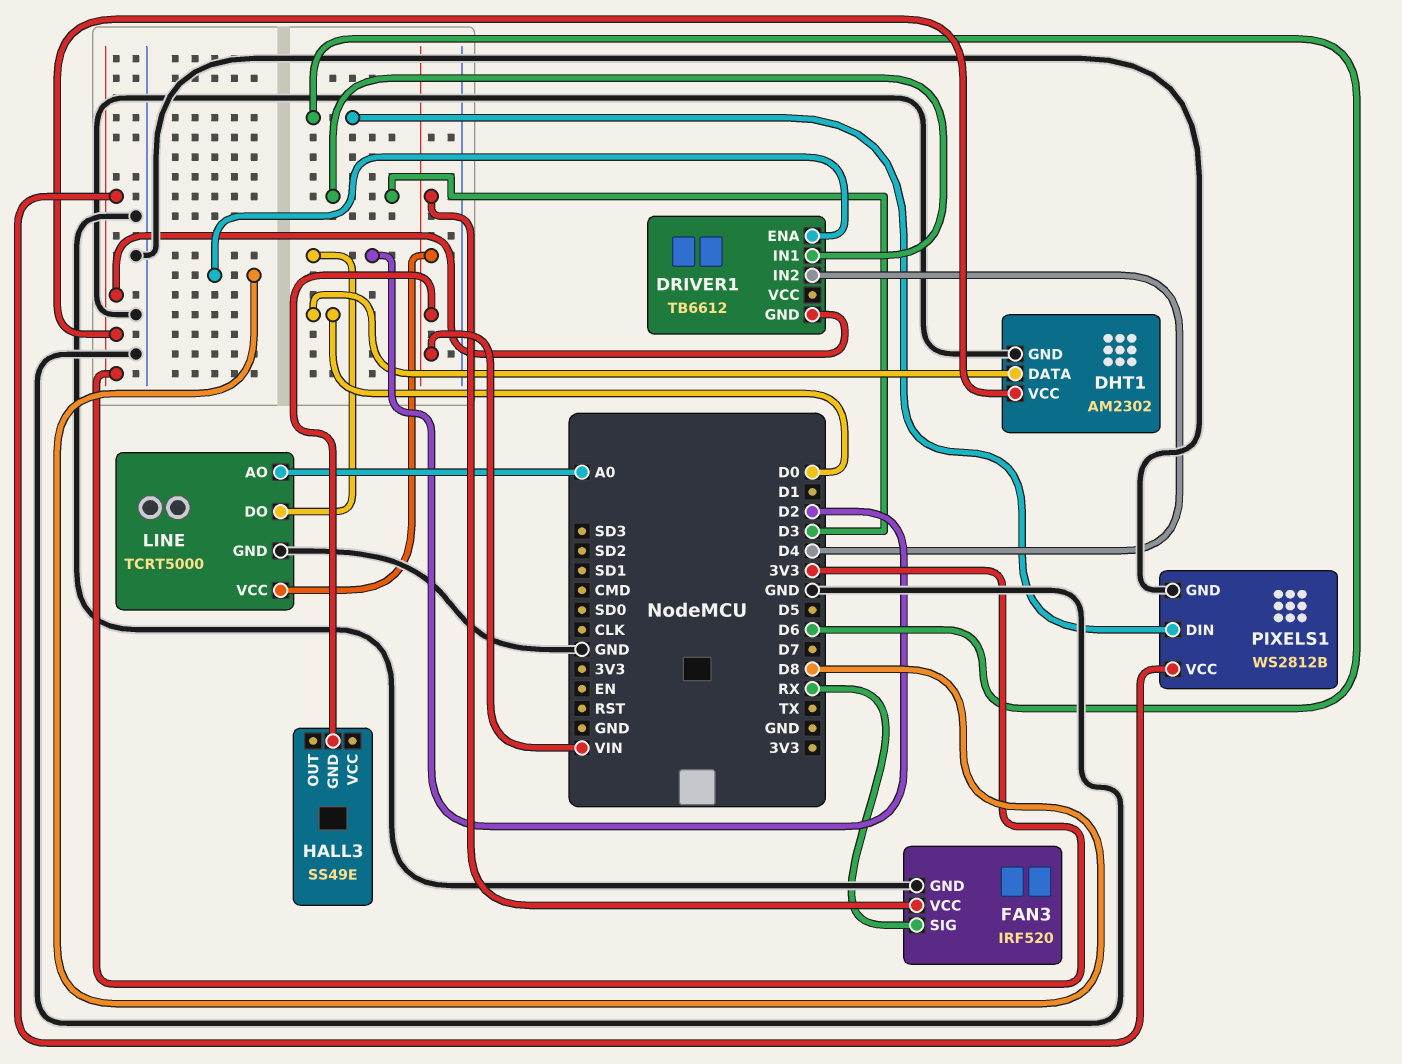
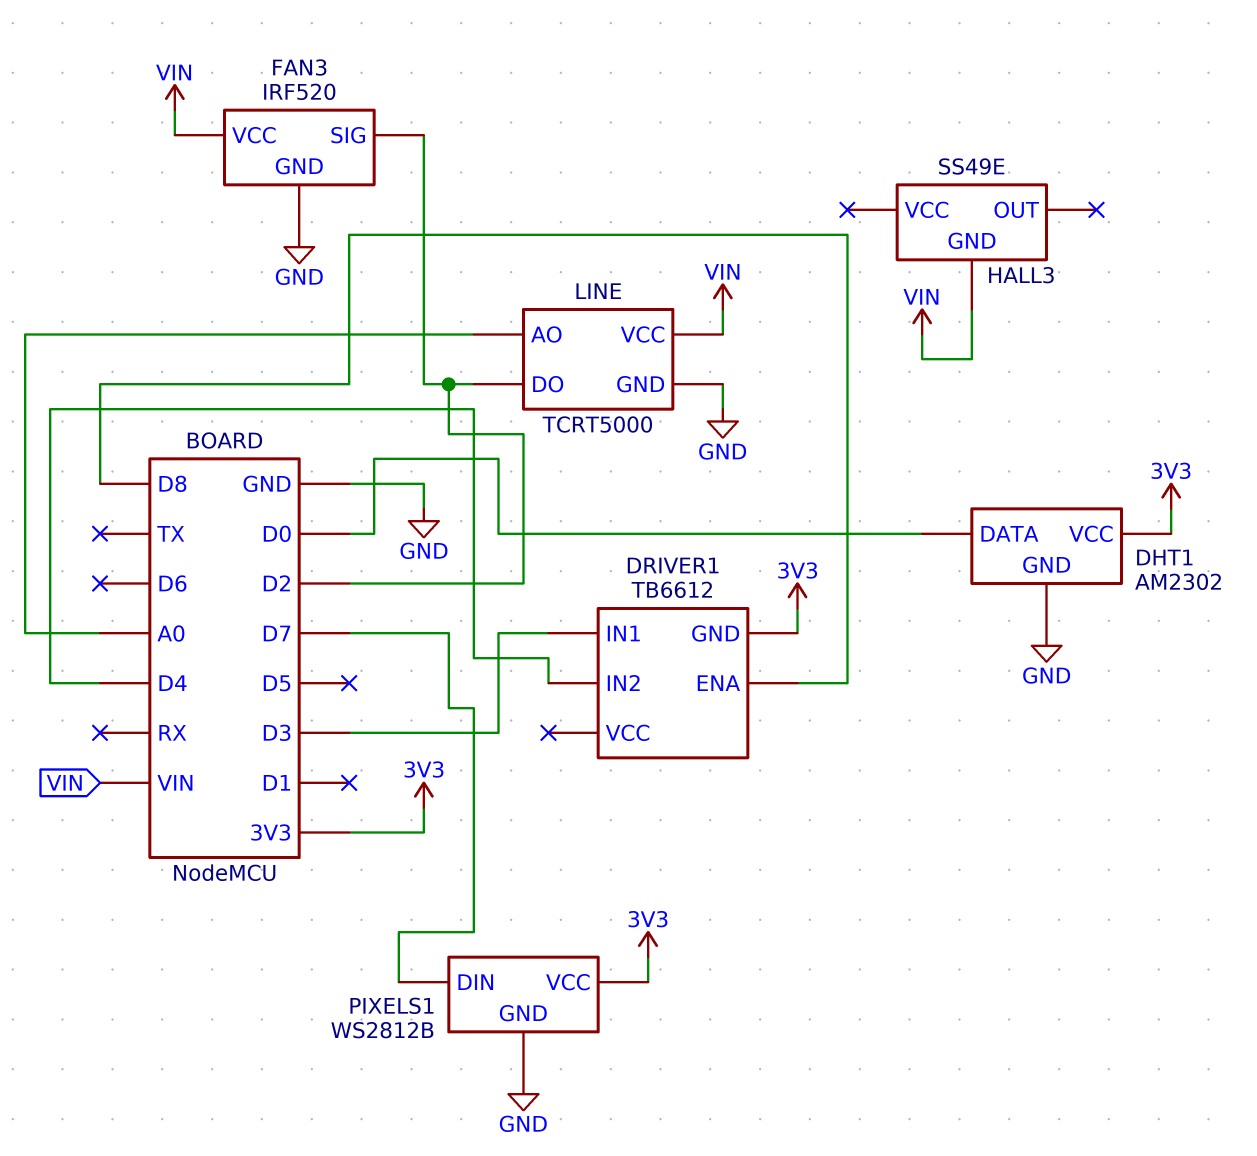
FAN3 pin SIG: RX -> D2
PIXELS1 pin DIN: D6 -> D7

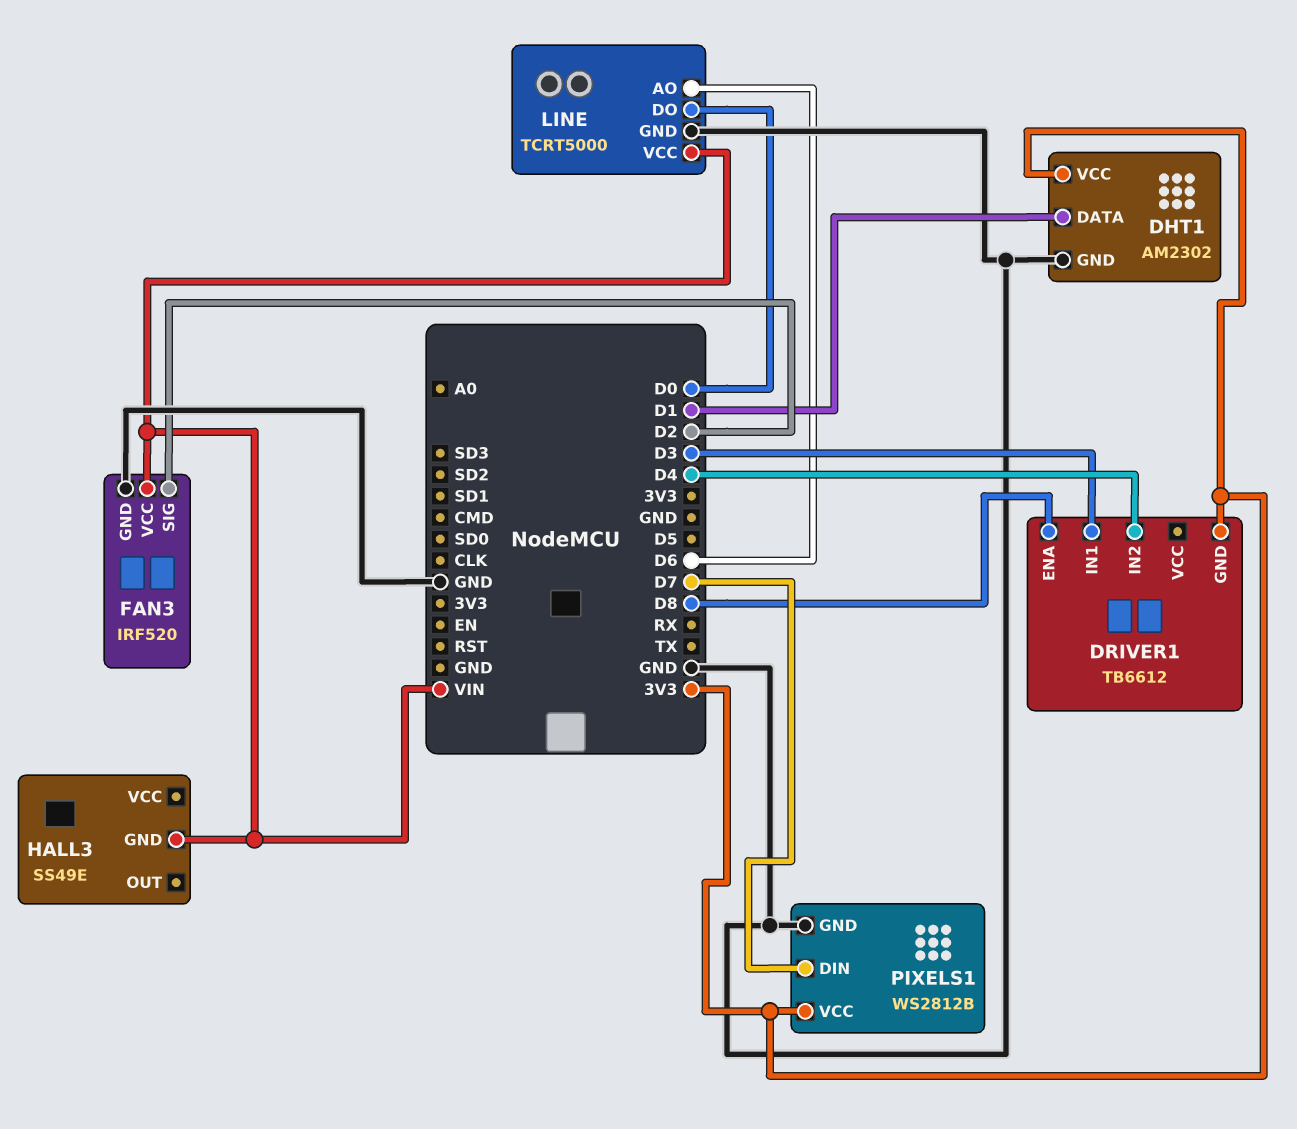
DHT1 pin DATA: D0 -> D1
LINE pin AO: A0 -> D6
LINE pin DO: D2 -> D0

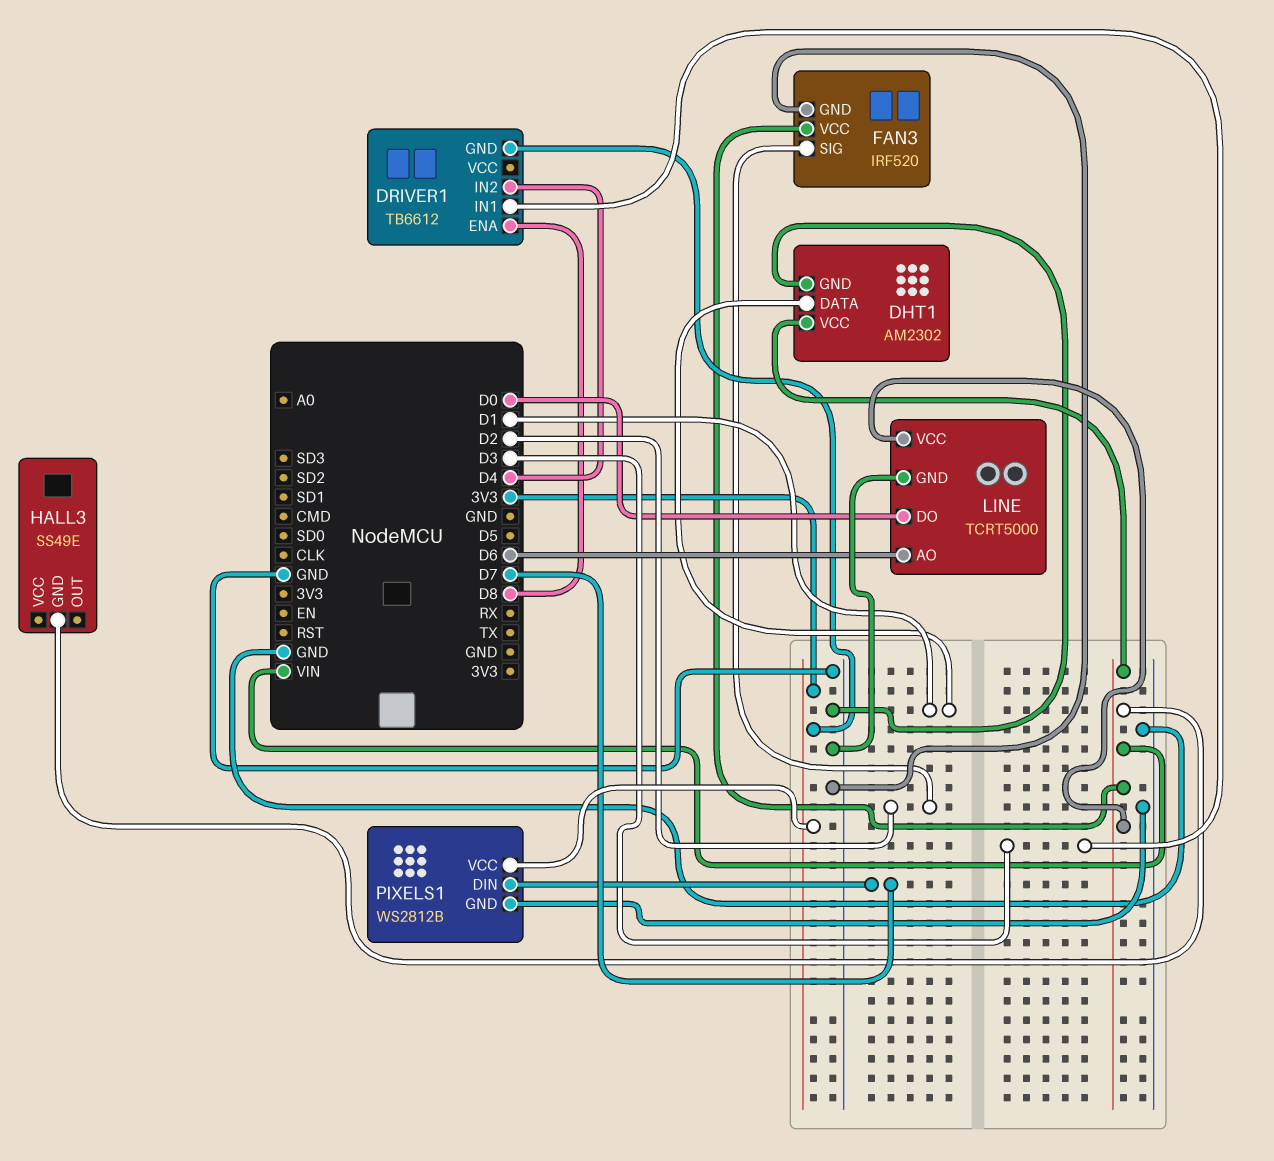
DHT1 pin VCC: 3V3 -> VIN

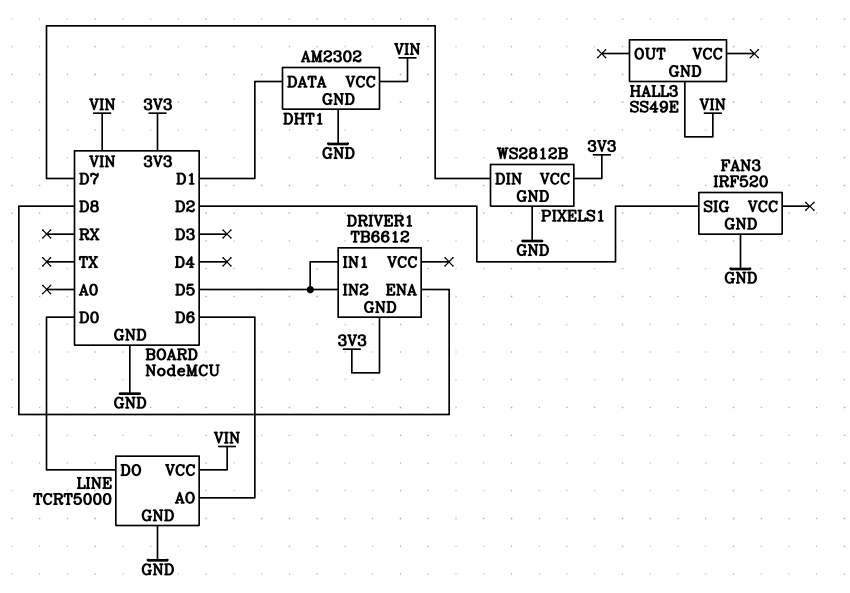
DRIVER1 pin IN1: D3 -> D5
DRIVER1 pin IN2: D4 -> D5
FAN3 pin VCC: VIN -> none

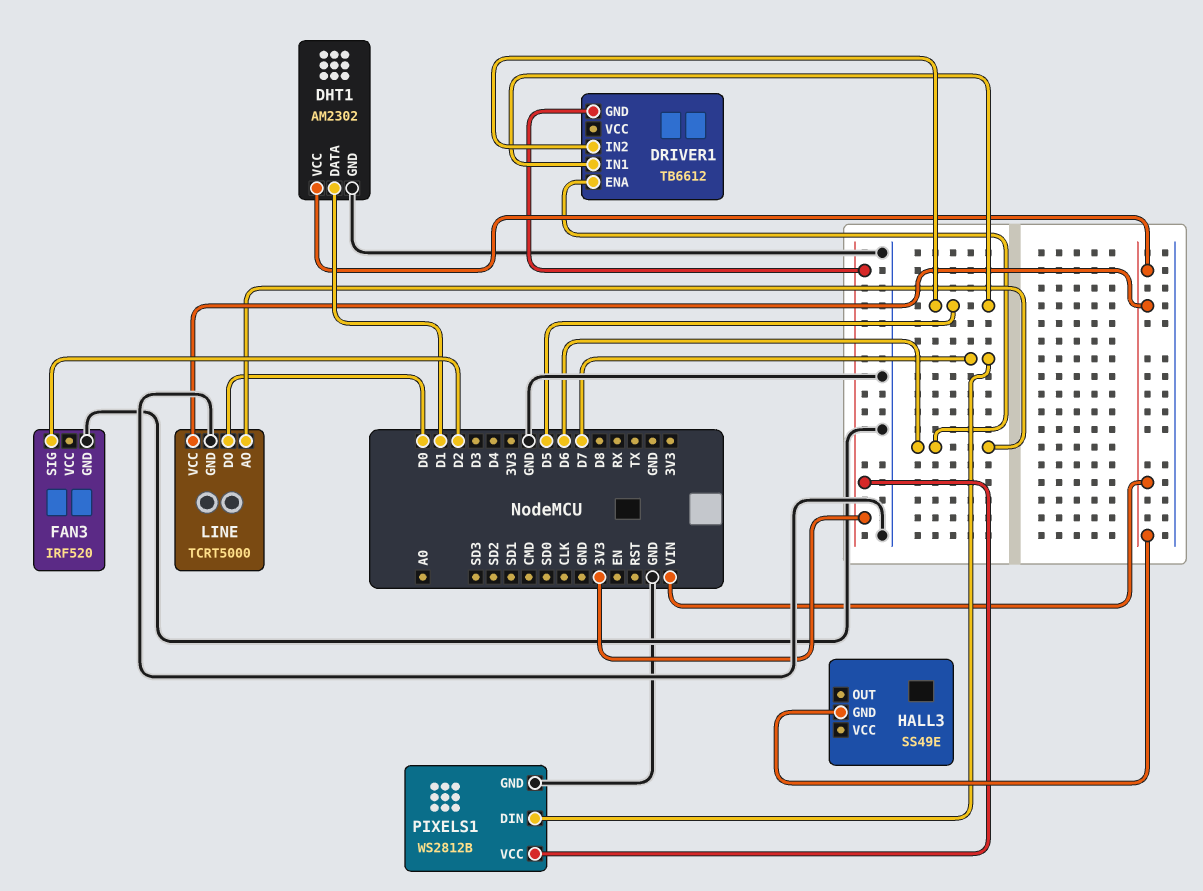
DRIVER1 pin ENA: D8 -> D6

